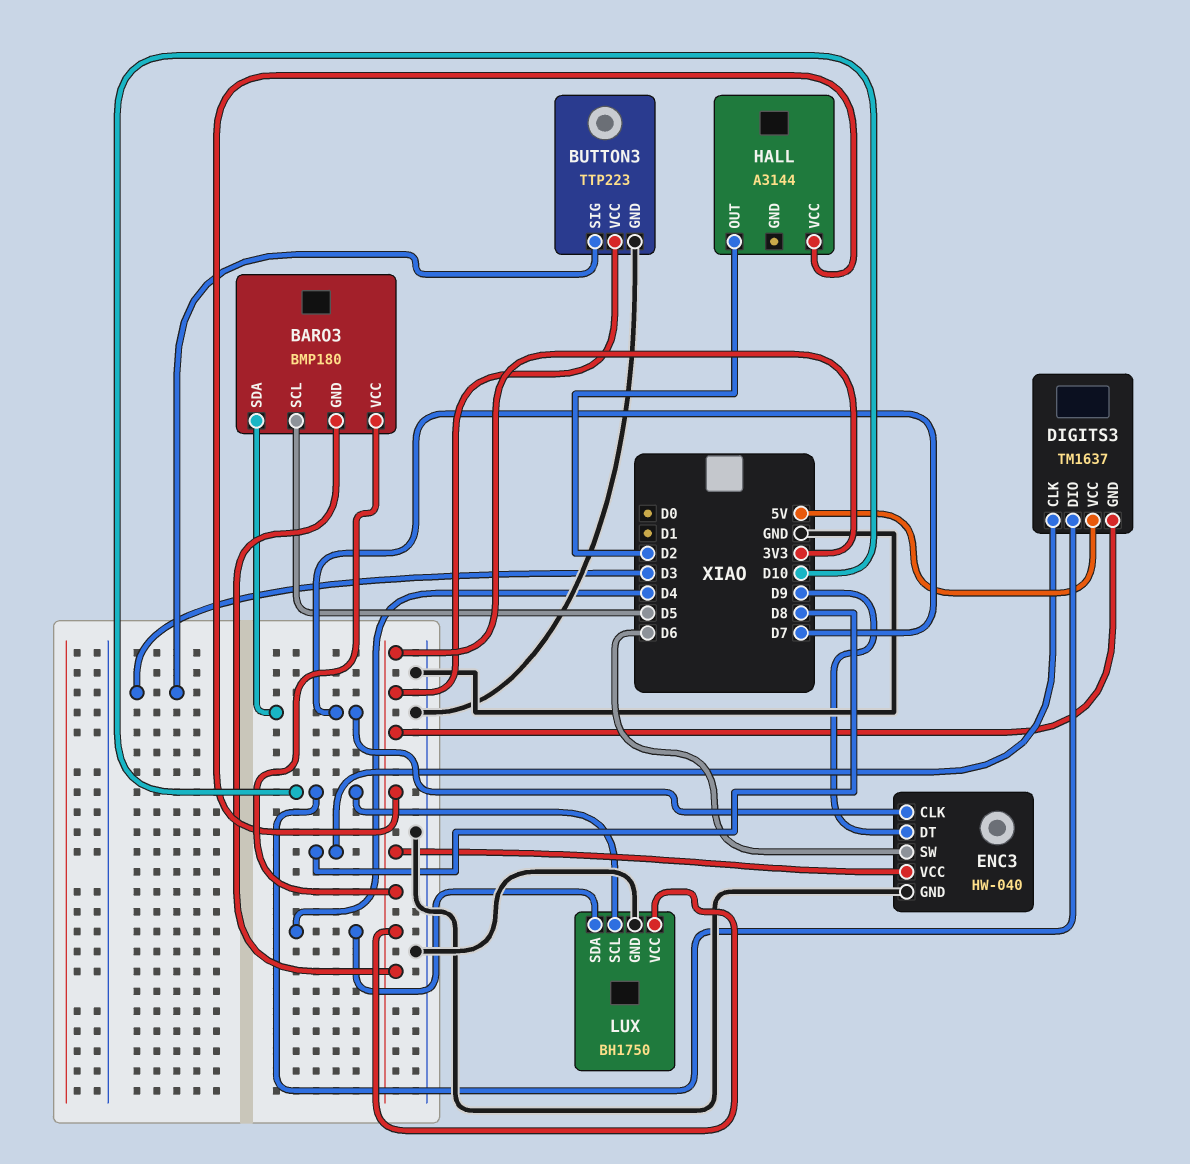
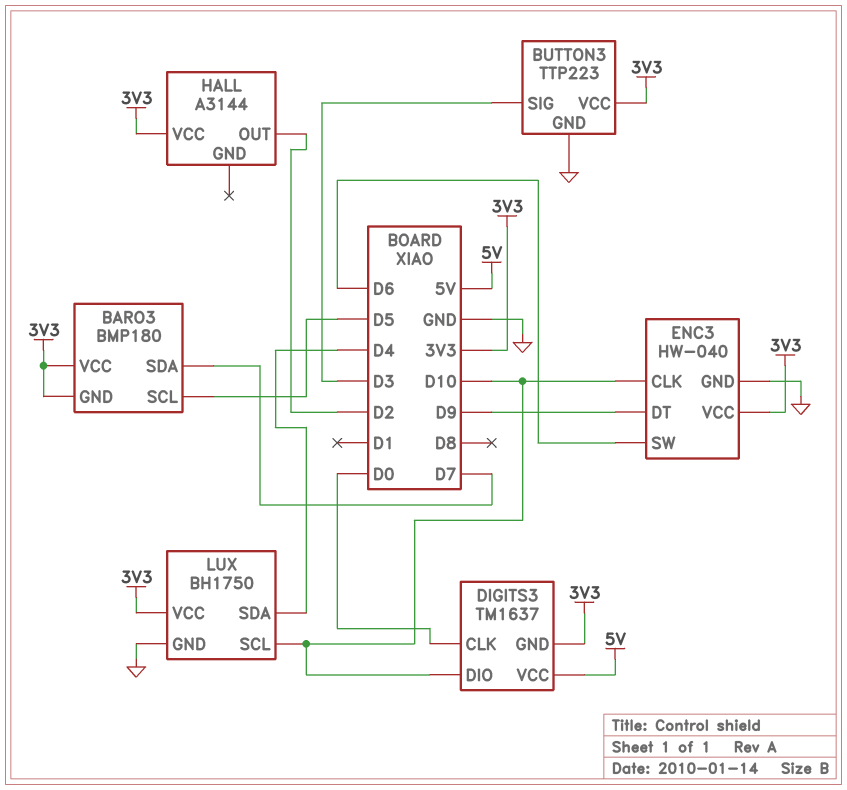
DIGITS3 pin CLK: D8 -> D0
ENC3 pin CLK: D7 -> D10

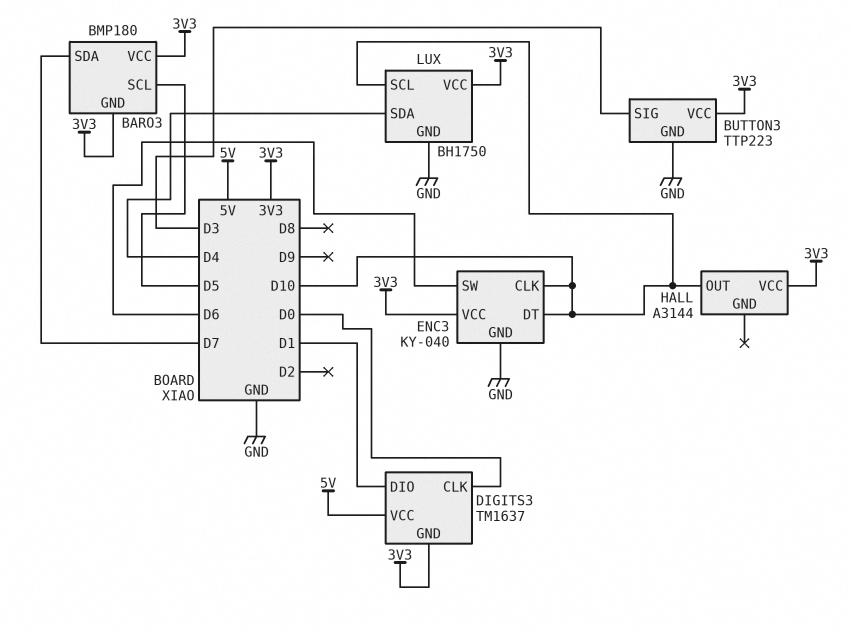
DIGITS3 pin DIO: D10 -> D1
ENC3: HW-040 -> KY-040
ENC3 pin DT: D9 -> D10
HALL pin OUT: D2 -> D10

